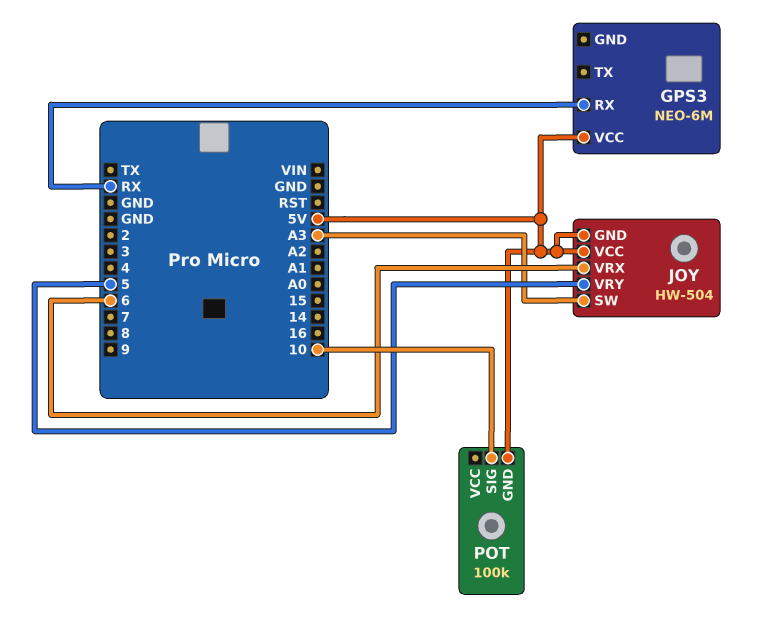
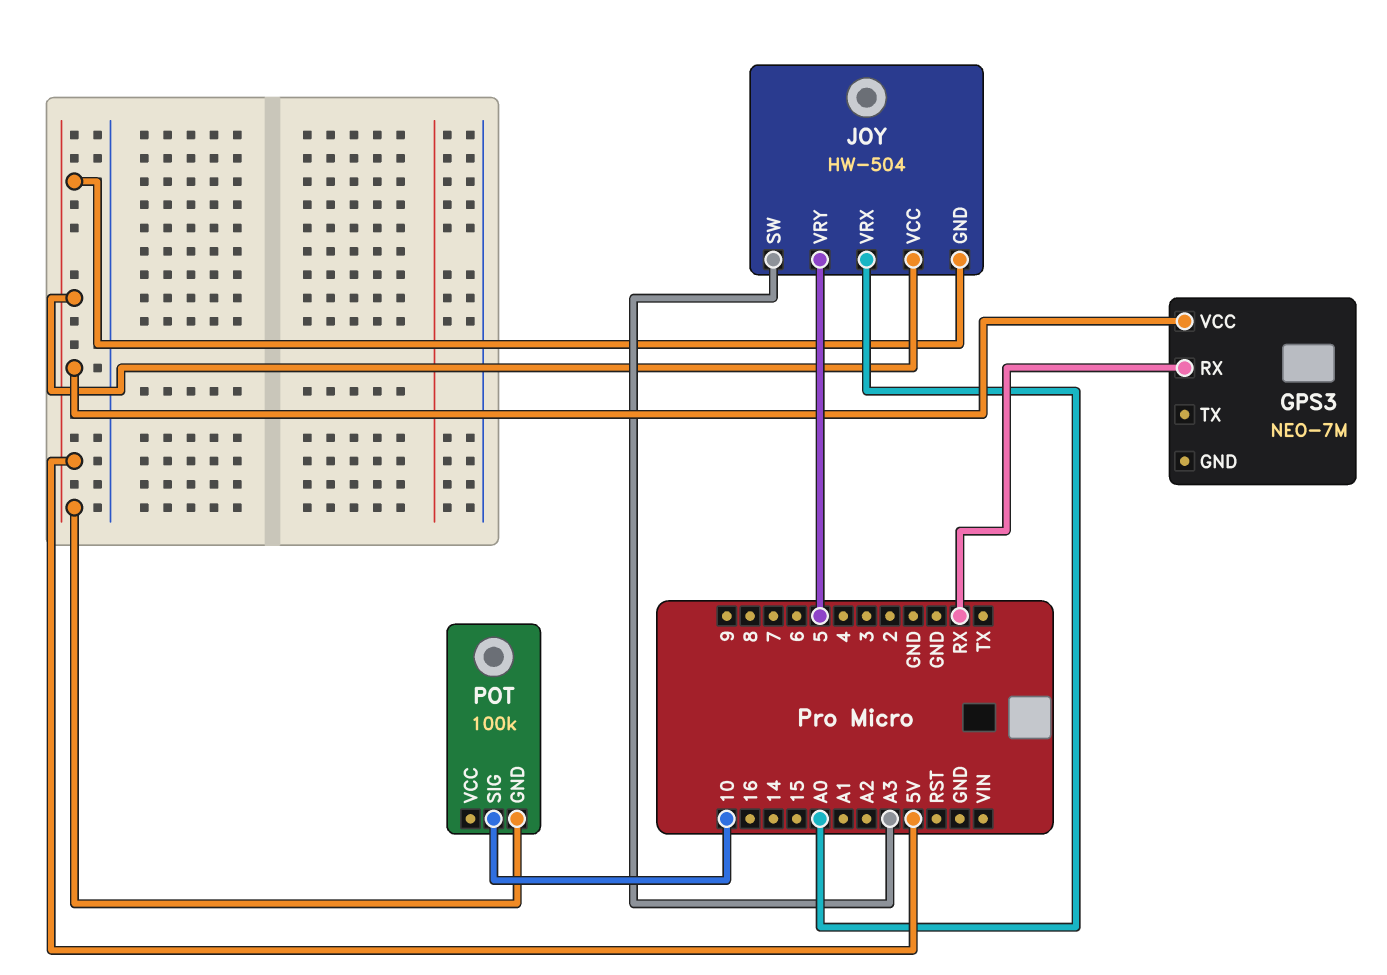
GPS3: NEO-6M -> NEO-7M
JOY pin VRX: 6 -> A0

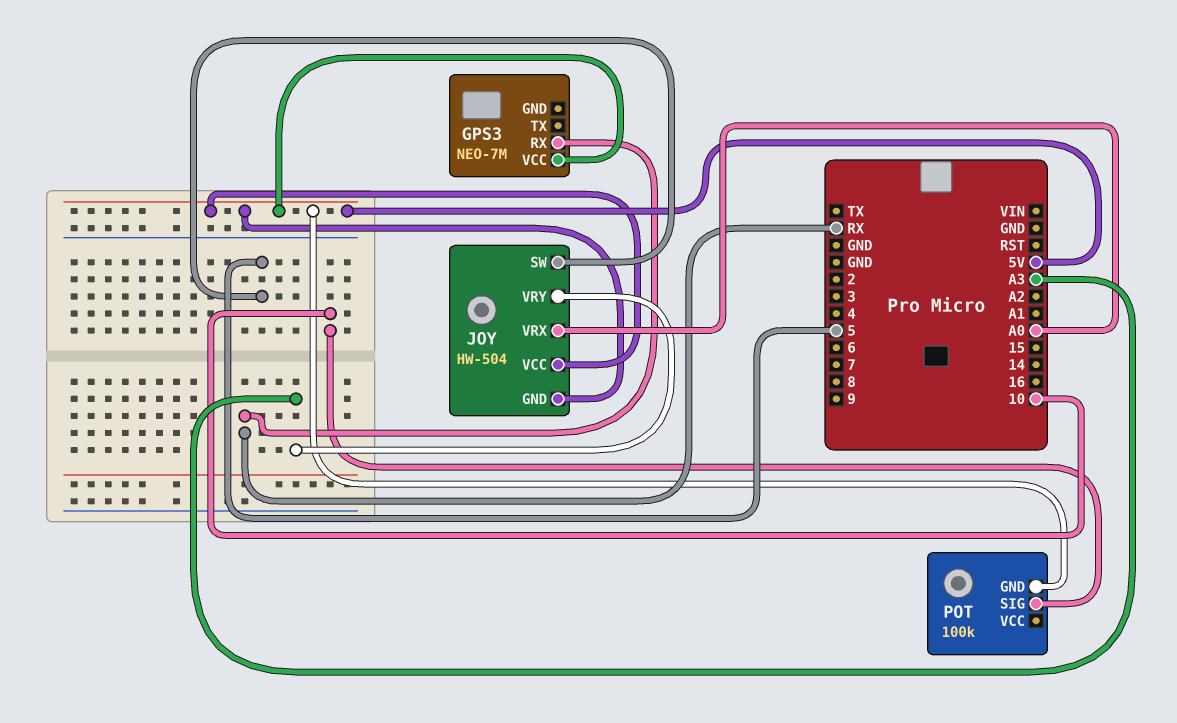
JOY pin SW: A3 -> 5
JOY pin VRY: 5 -> A3

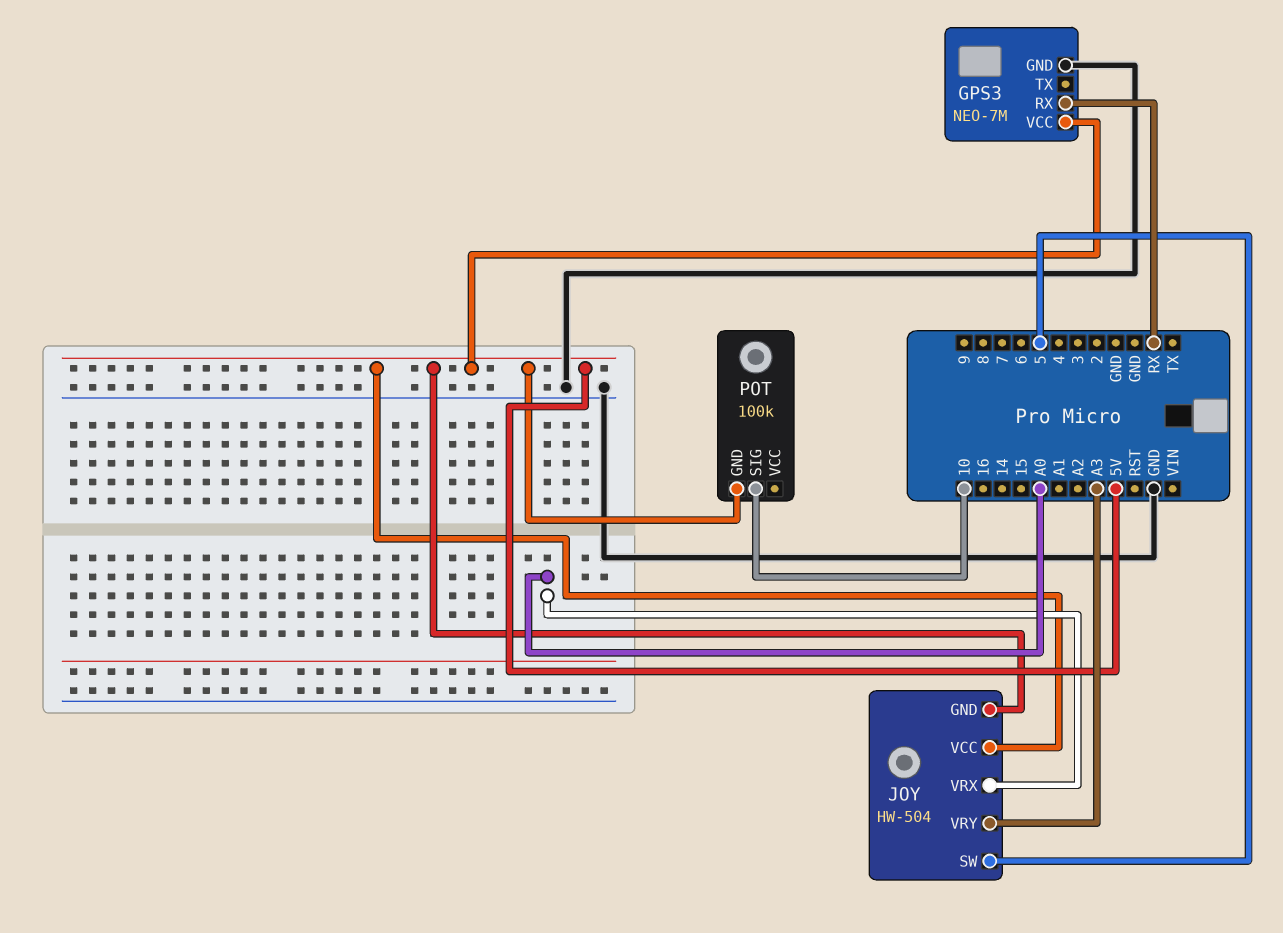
GPS3 pin GND: none -> GND

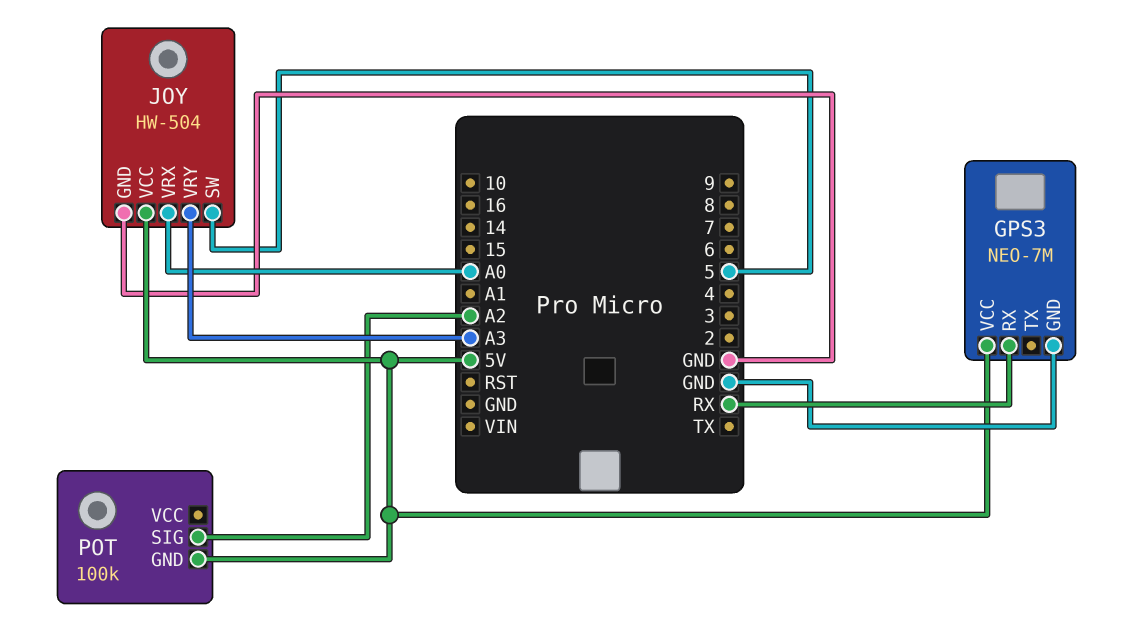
JOY pin GND: 5V -> GND
POT pin SIG: 10 -> A2

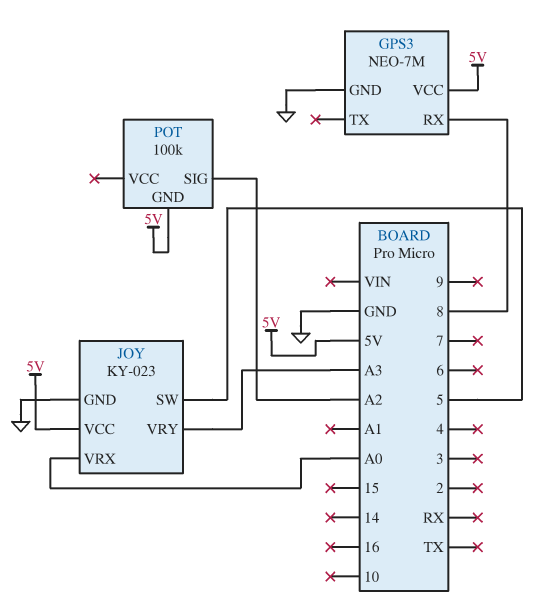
GPS3 pin RX: RX -> 8
JOY: HW-504 -> KY-023

